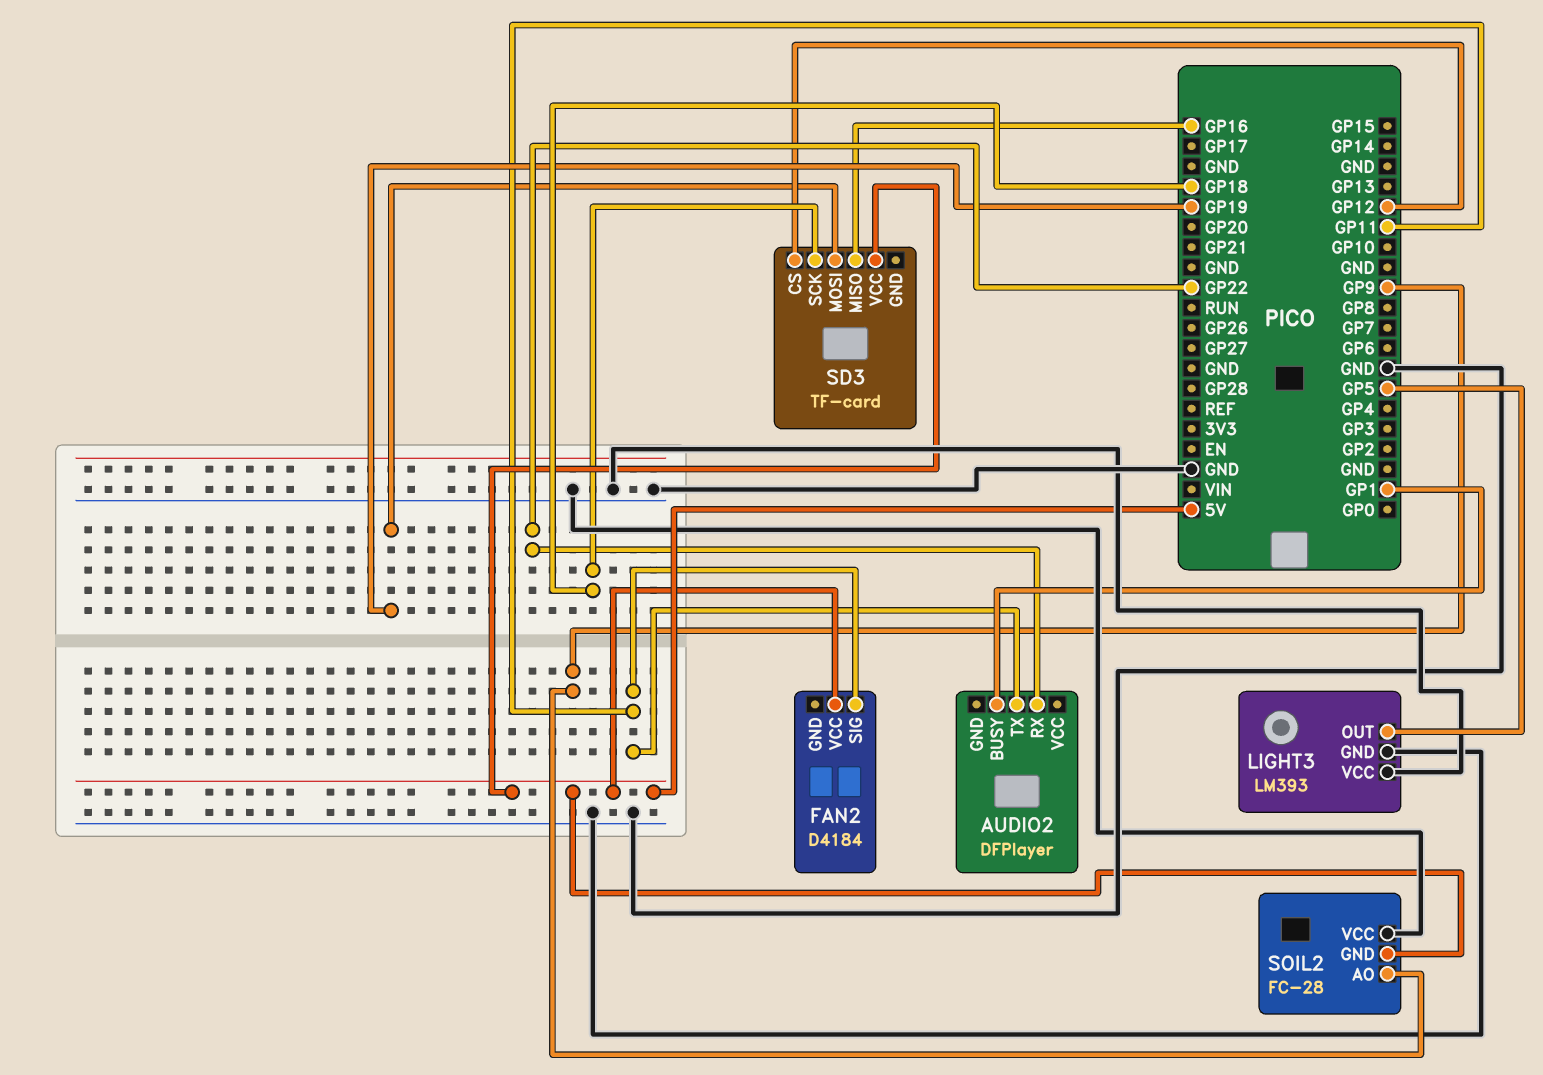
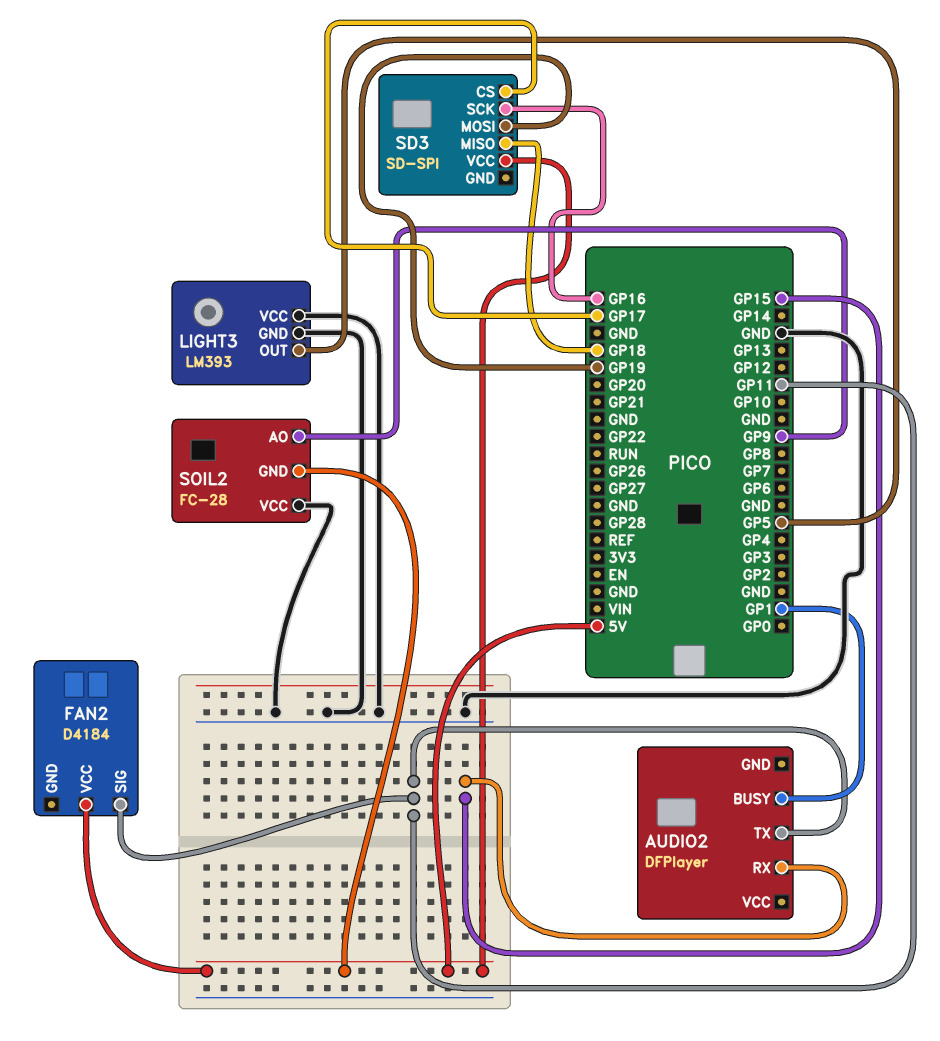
AUDIO2 pin RX: GP22 -> GP15
SD3: TF-card -> SD-SPI
SD3 pin CS: GP12 -> GP17
SD3 pin MISO: GP16 -> GP18
SD3 pin SCK: GP18 -> GP16

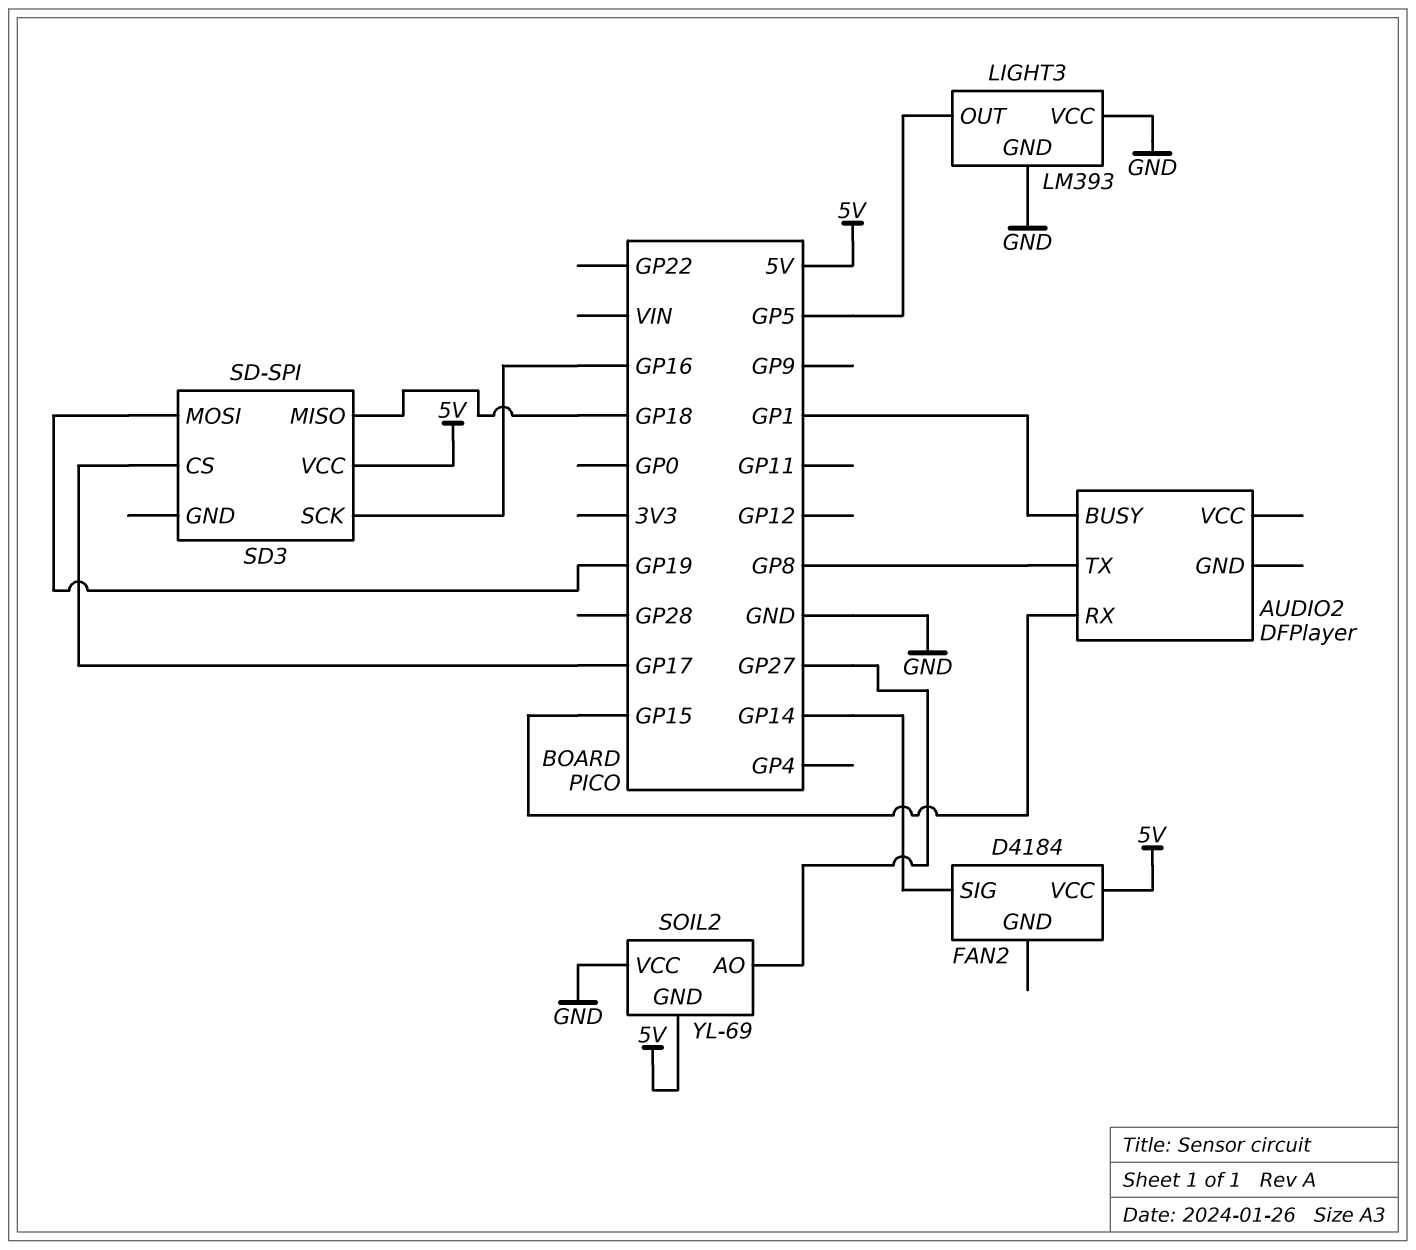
AUDIO2 pin TX: GP11 -> GP8
FAN2 pin SIG: GP11 -> GP14
SOIL2: FC-28 -> YL-69
SOIL2 pin AO: GP9 -> GP27

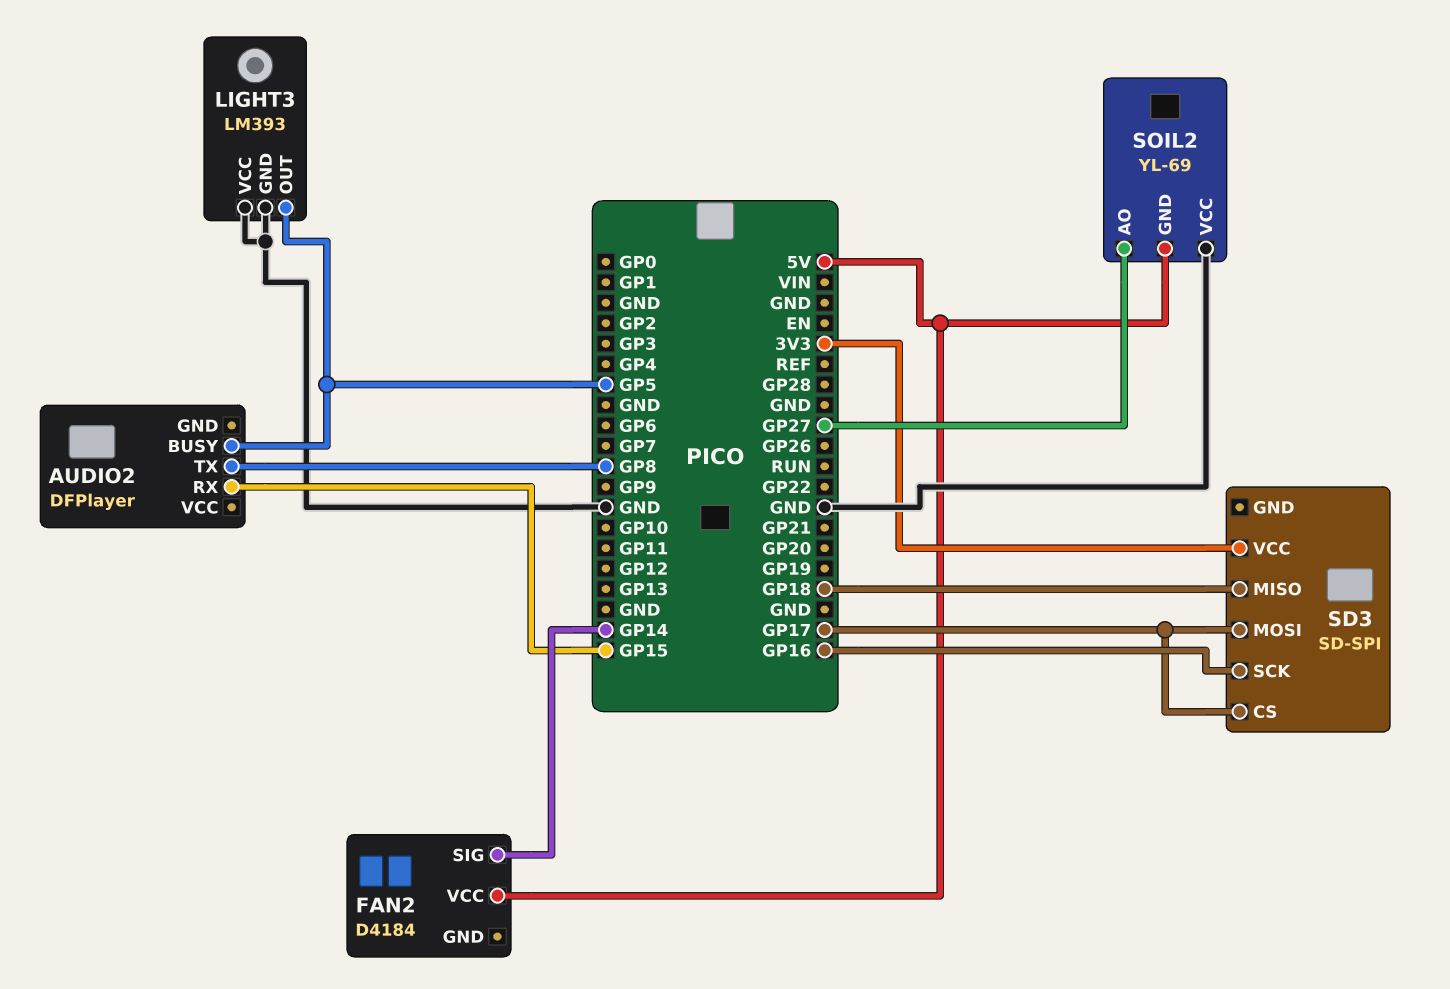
AUDIO2 pin BUSY: GP1 -> GP5
SD3 pin MOSI: GP19 -> GP17
SD3 pin VCC: 5V -> 3V3

